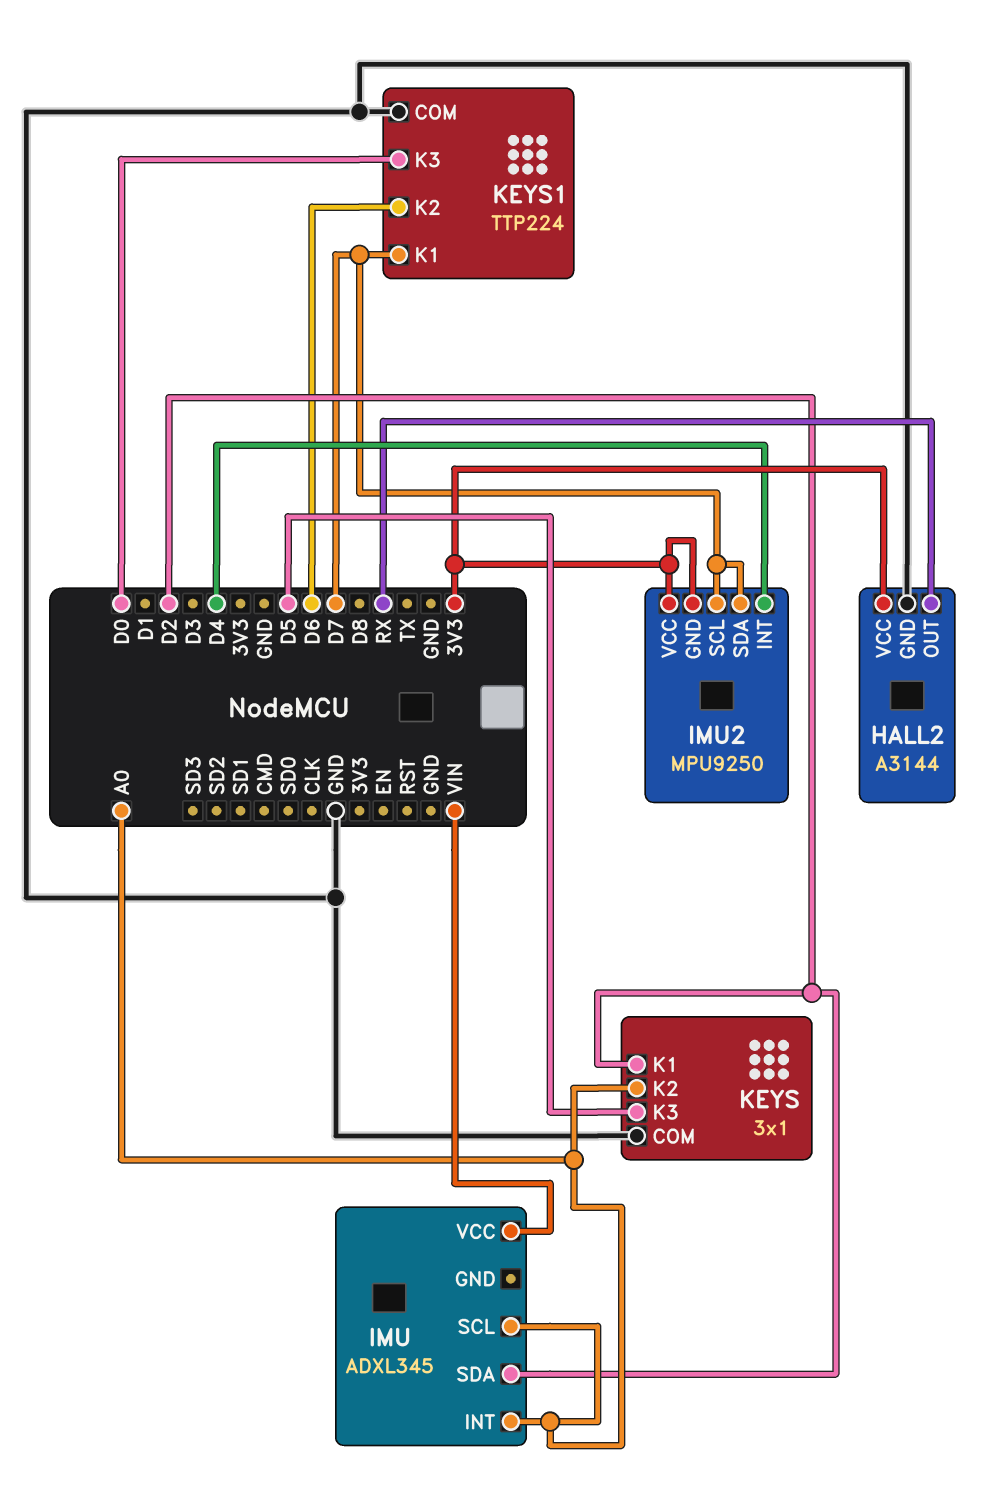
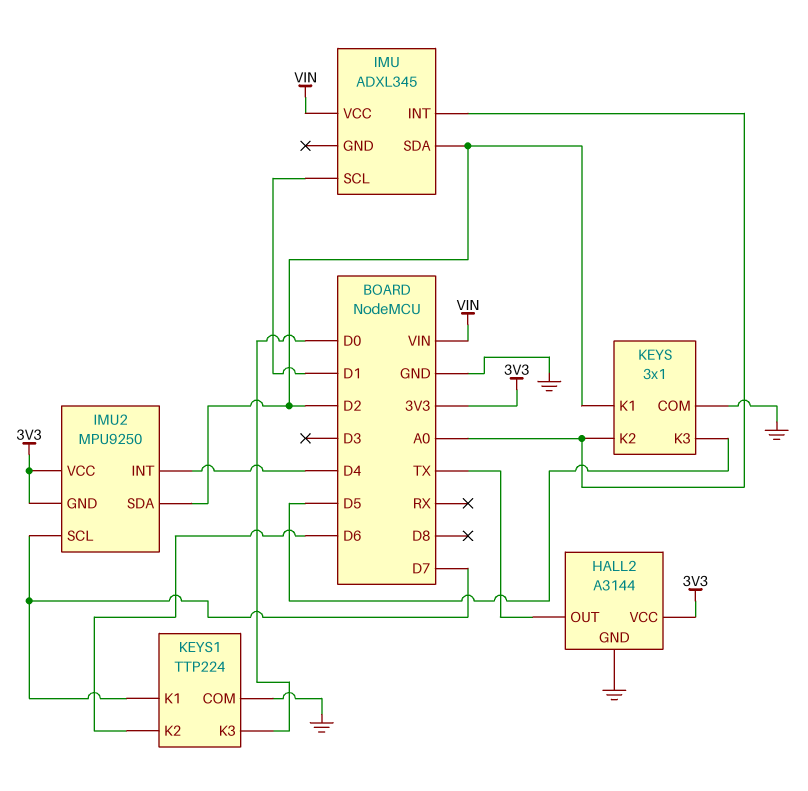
HALL2 pin OUT: RX -> TX
IMU pin SCL: A0 -> D1
IMU2 pin SDA: D7 -> D2

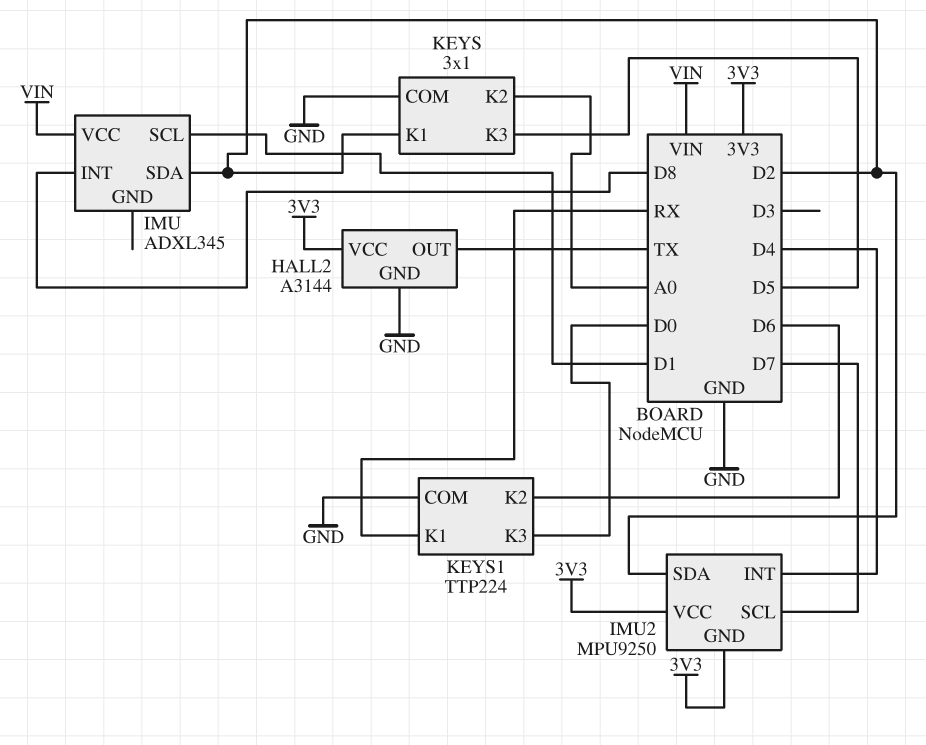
IMU pin INT: A0 -> D8
KEYS1 pin K1: D7 -> RX

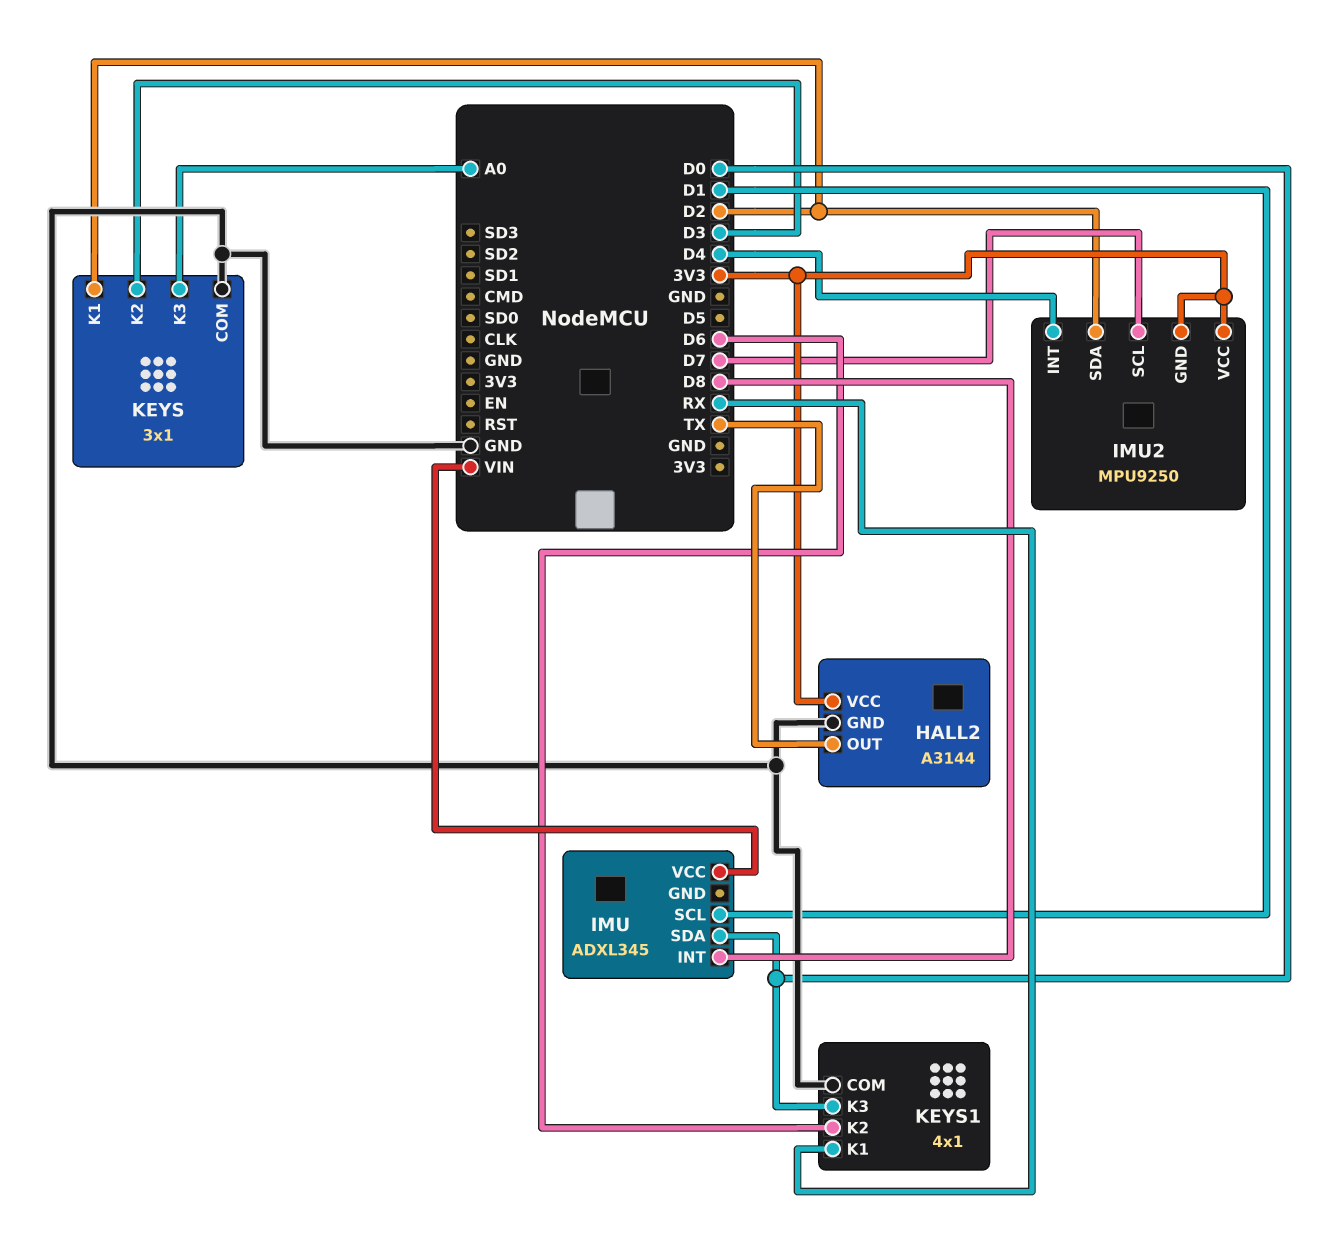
IMU pin SDA: D2 -> D0
KEYS pin K2: A0 -> D3
KEYS pin K3: D5 -> A0
KEYS1: TTP224 -> 4x1

